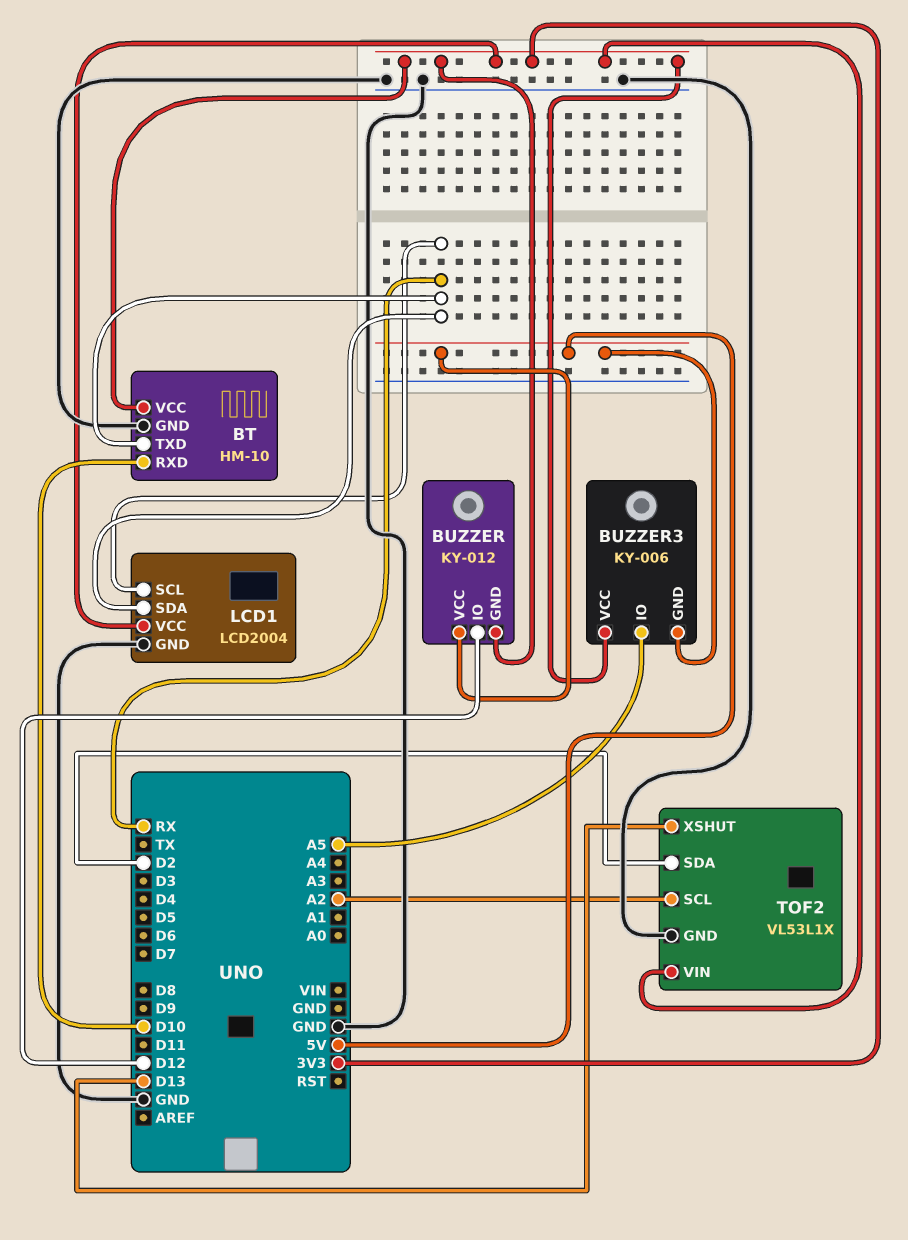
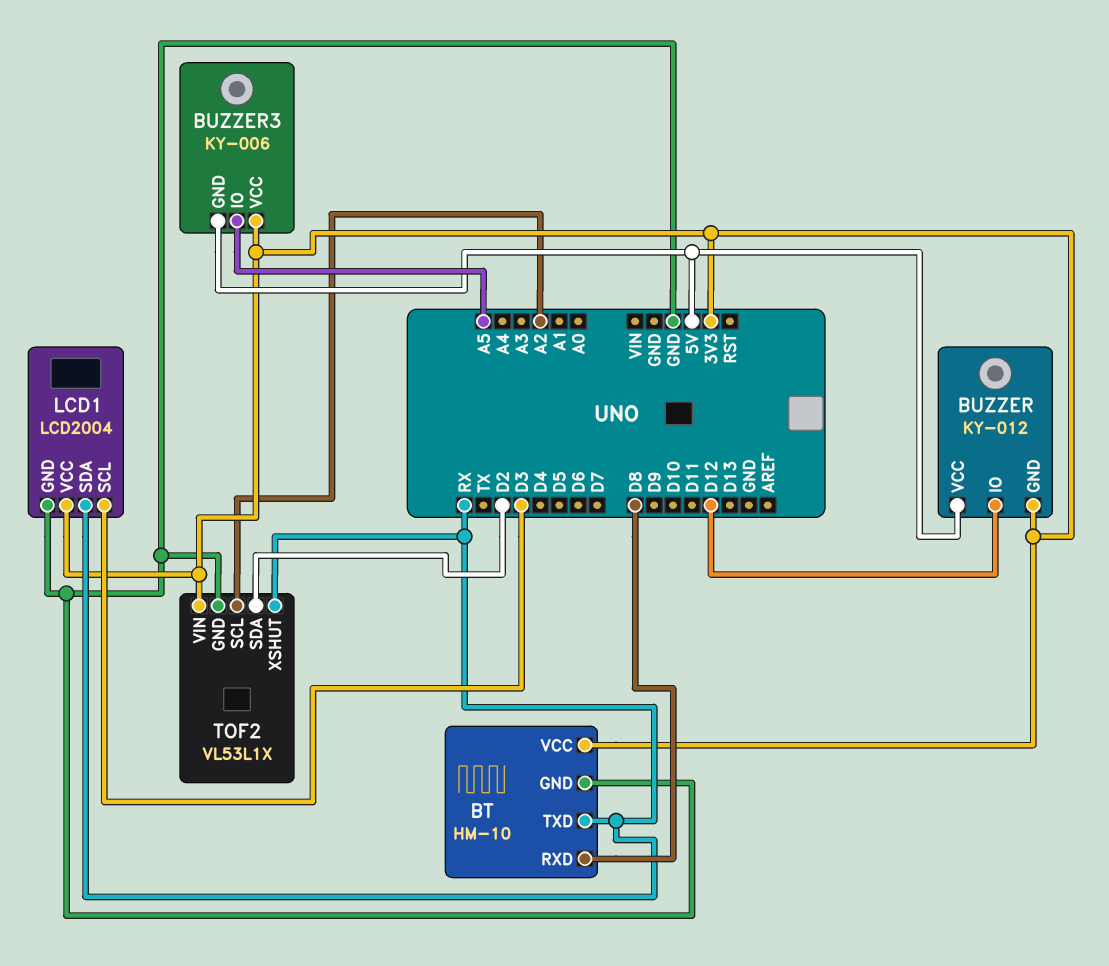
BT pin RXD: D10 -> D8
LCD1 pin SCL: RX -> D3
TOF2 pin XSHUT: D13 -> RX

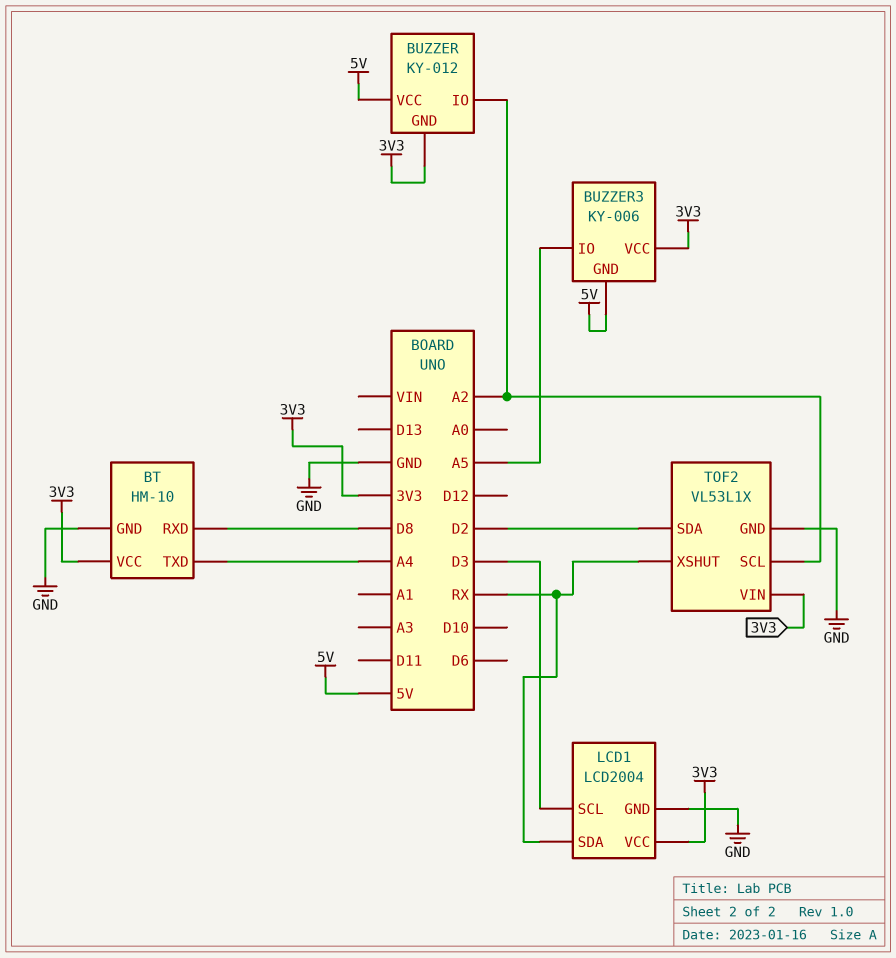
BT pin TXD: RX -> A4
BUZZER pin IO: D12 -> A2

